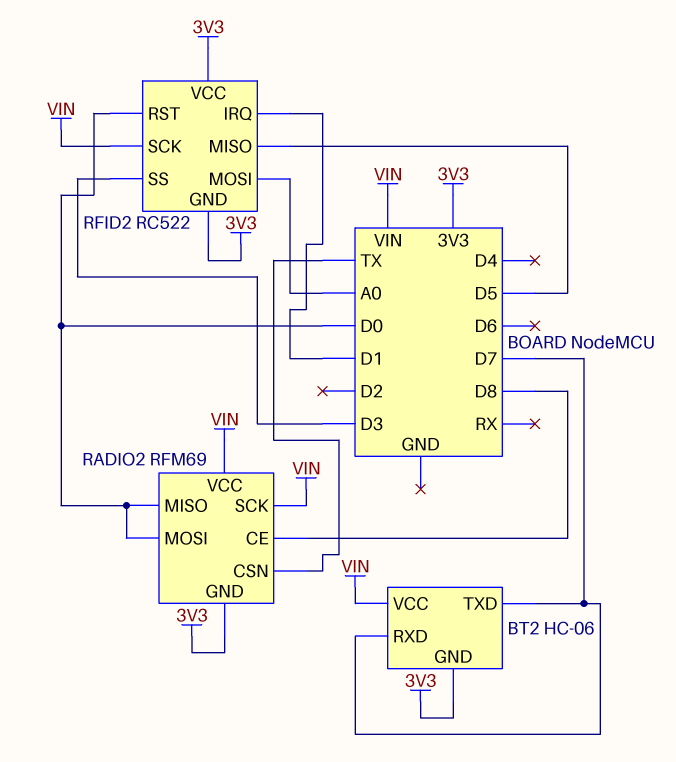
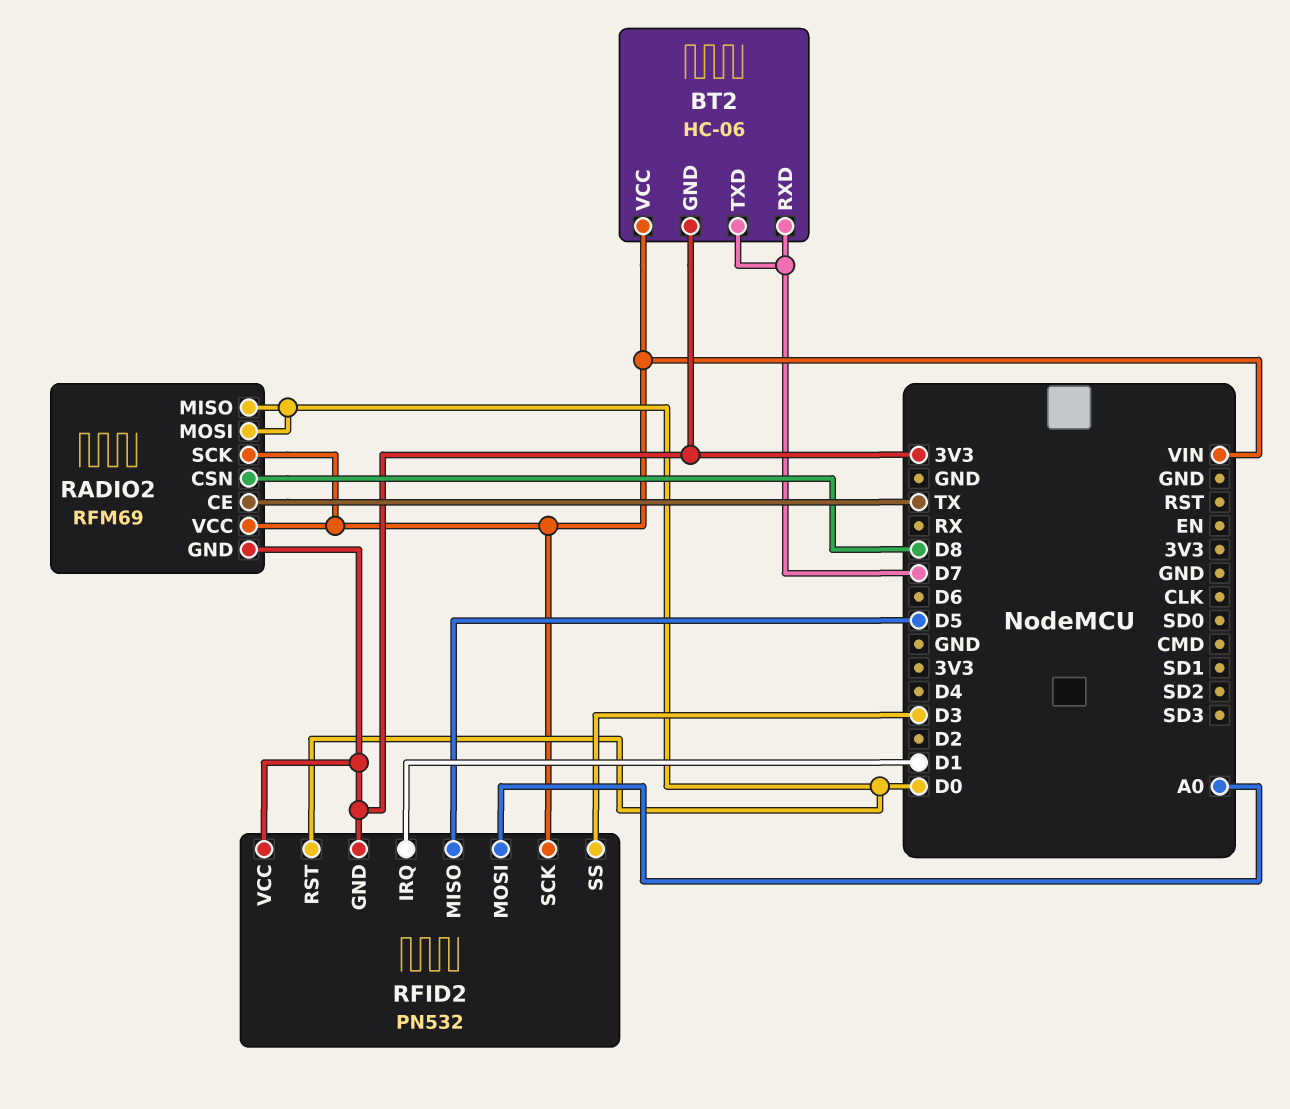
RADIO2 pin CE: D8 -> TX
RADIO2 pin CSN: TX -> D8
RFID2: RC522 -> PN532

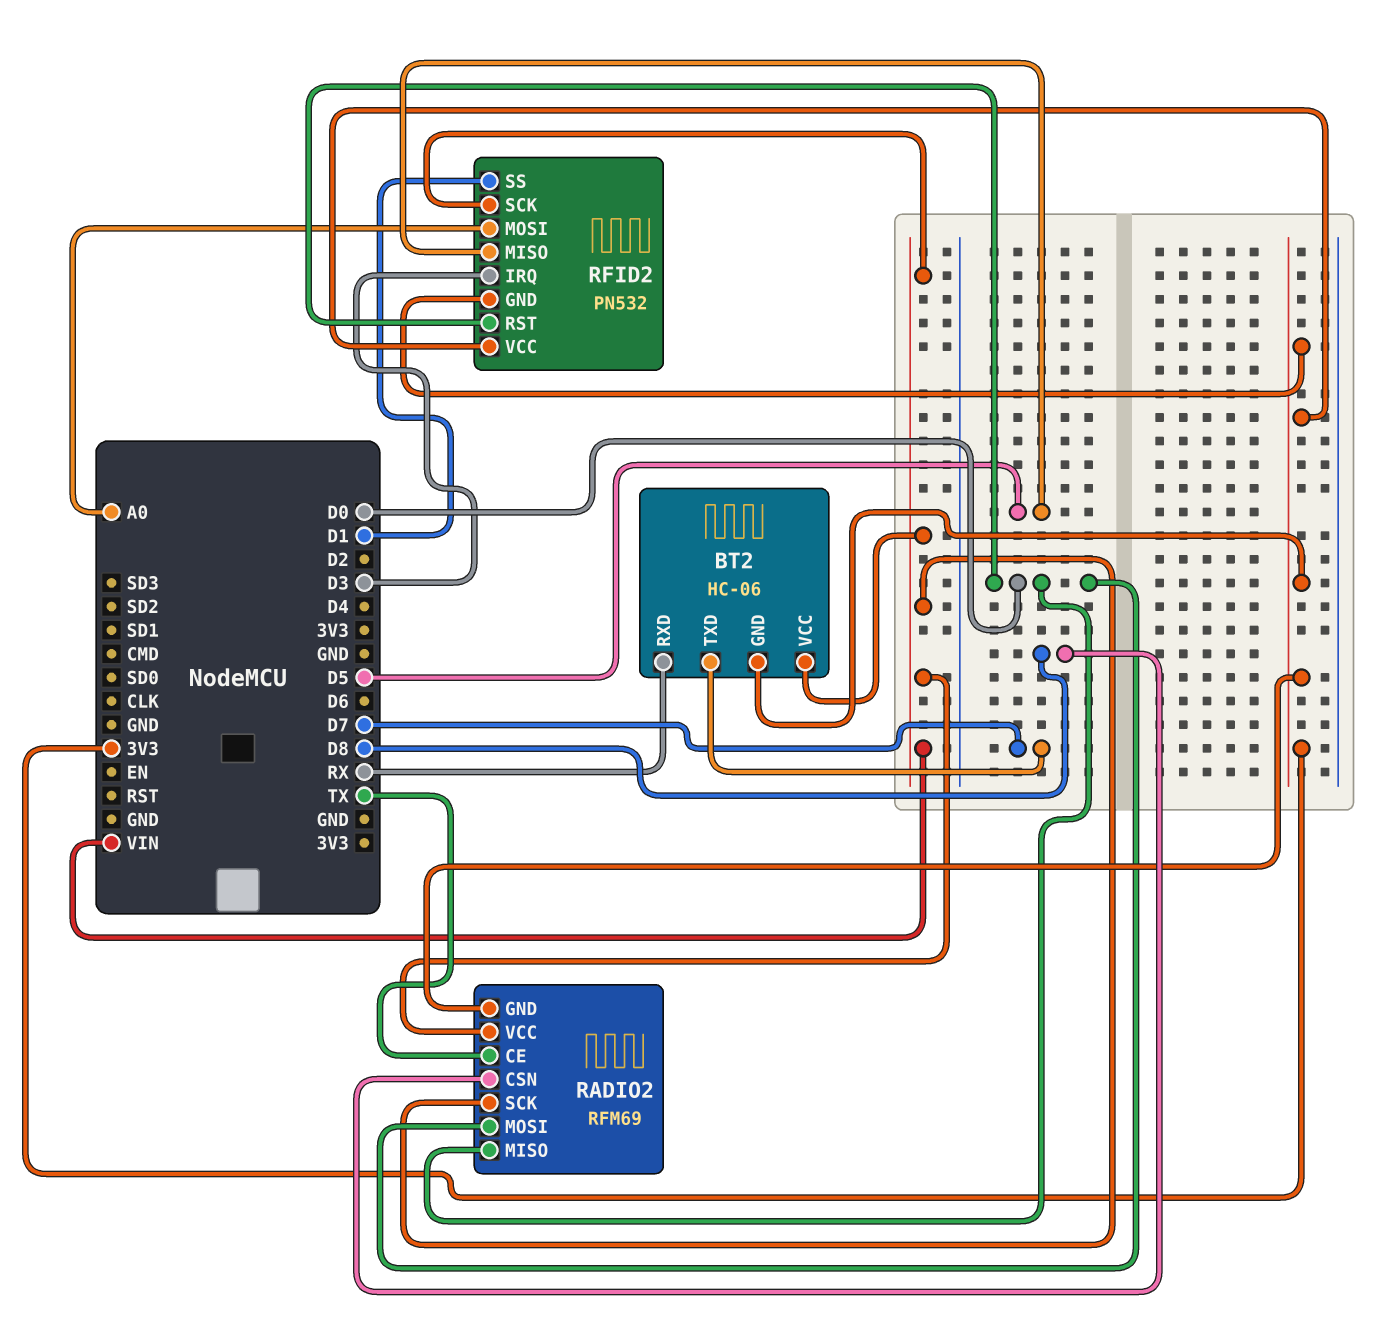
BT2 pin RXD: D7 -> RX
RFID2 pin IRQ: D1 -> D3
RFID2 pin SS: D3 -> D1

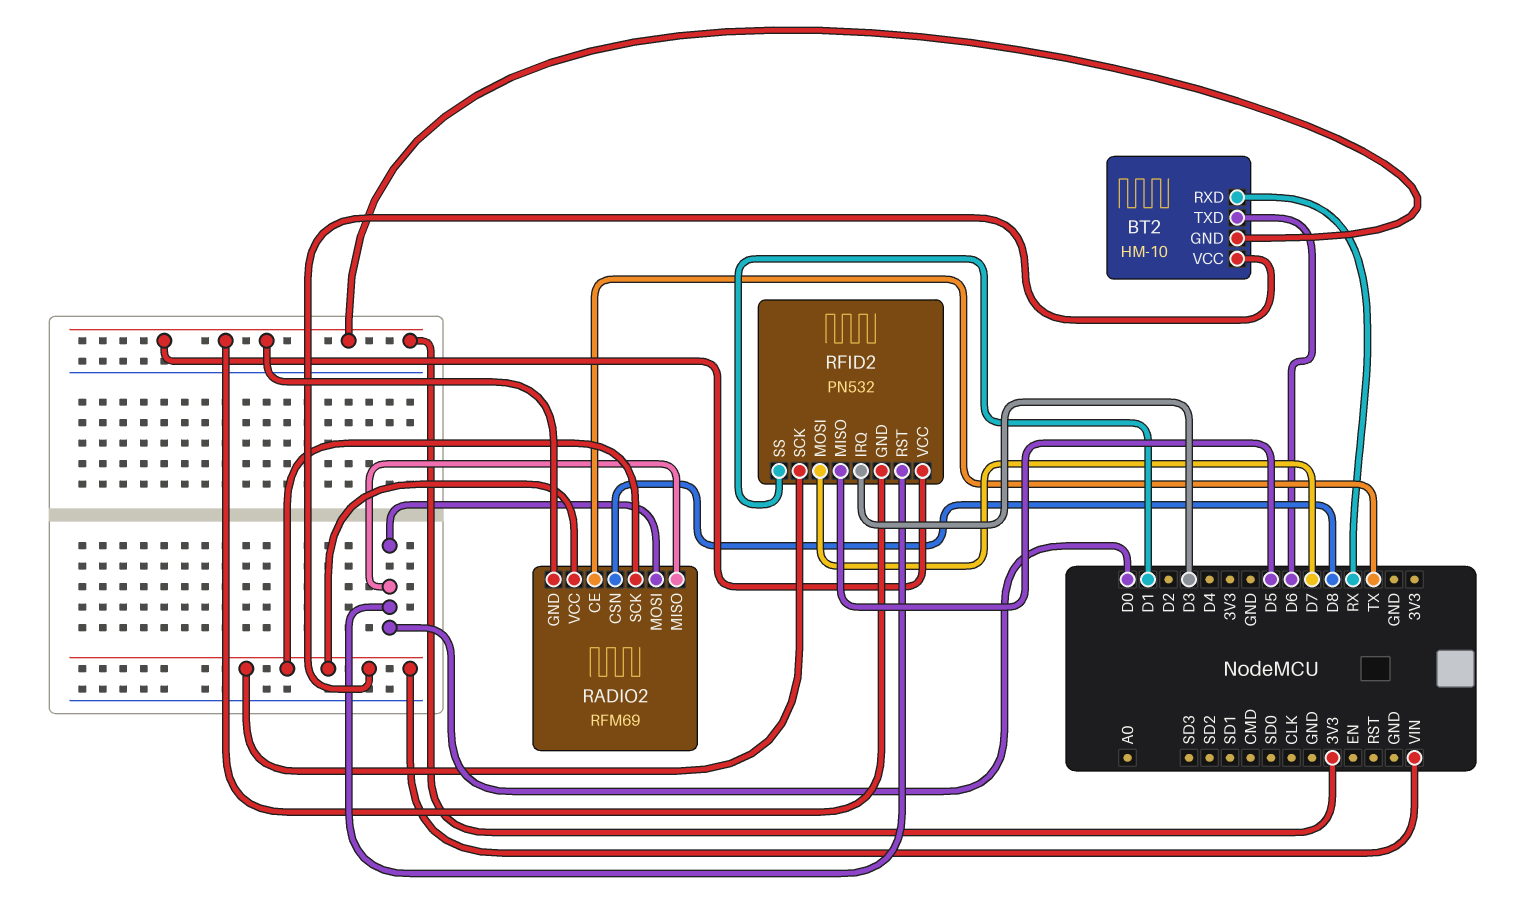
BT2: HC-06 -> HM-10
BT2 pin TXD: D7 -> D6
RFID2 pin MOSI: A0 -> D7

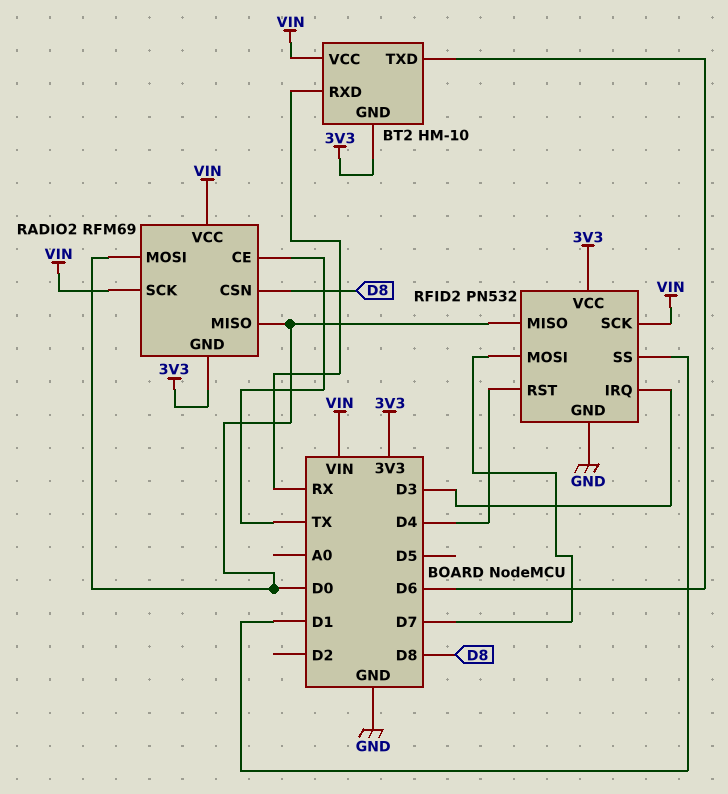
RFID2 pin GND: 3V3 -> GND
RFID2 pin MISO: D5 -> D0
RFID2 pin RST: D0 -> D4

